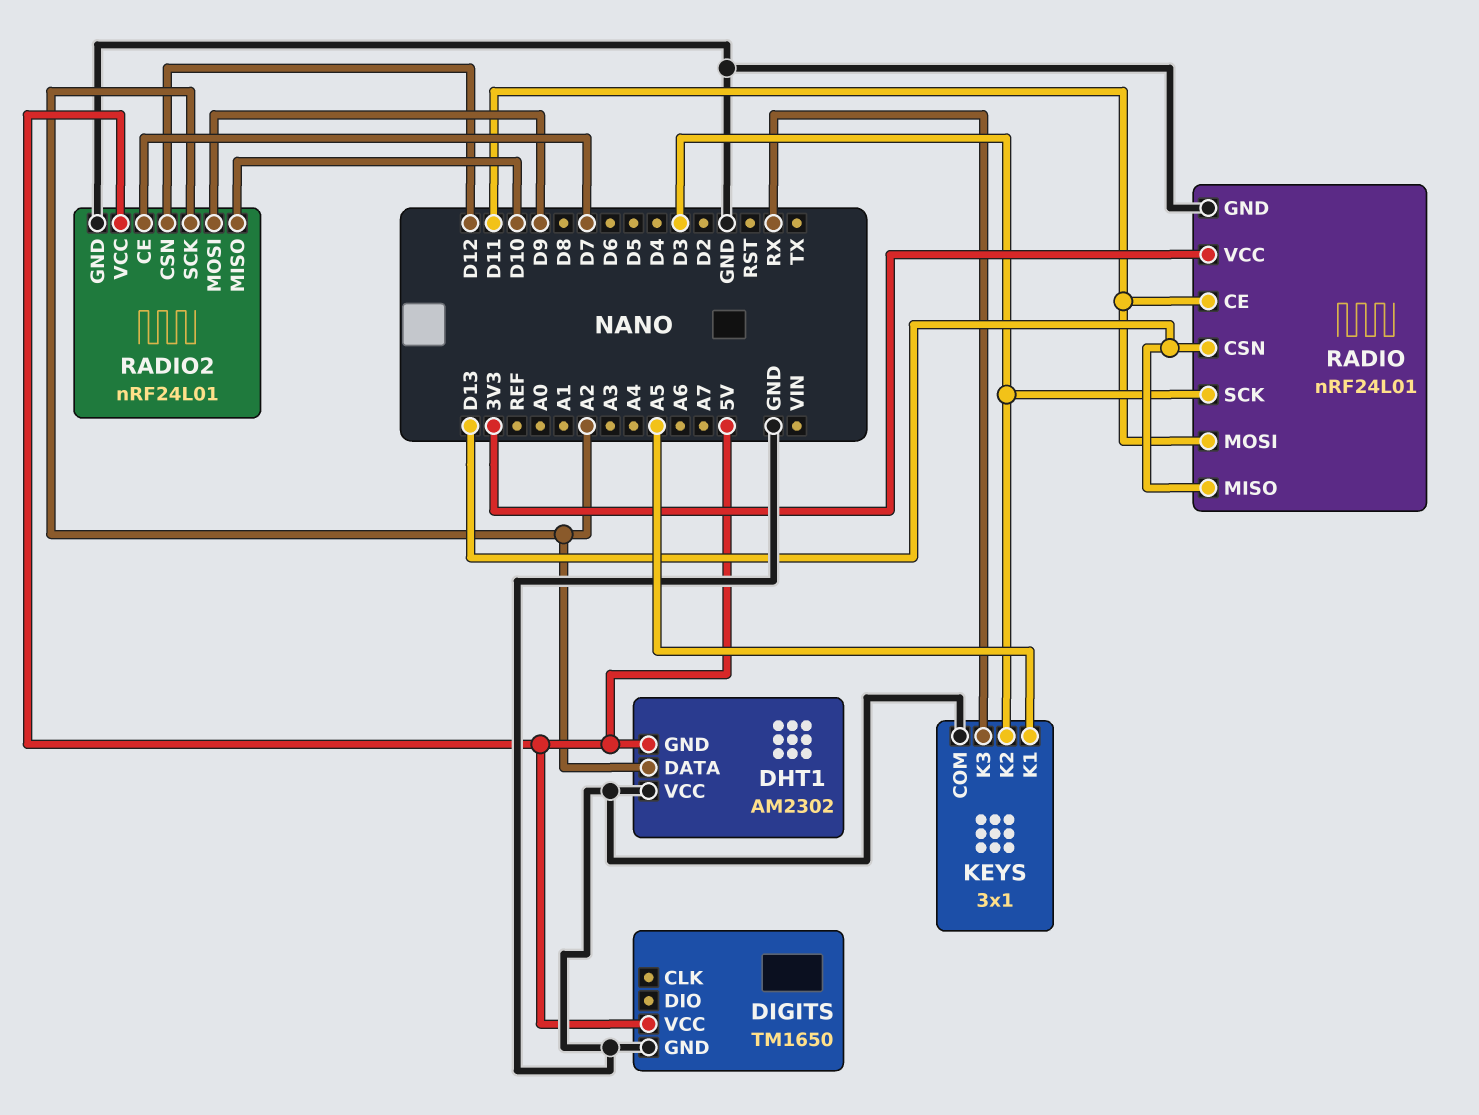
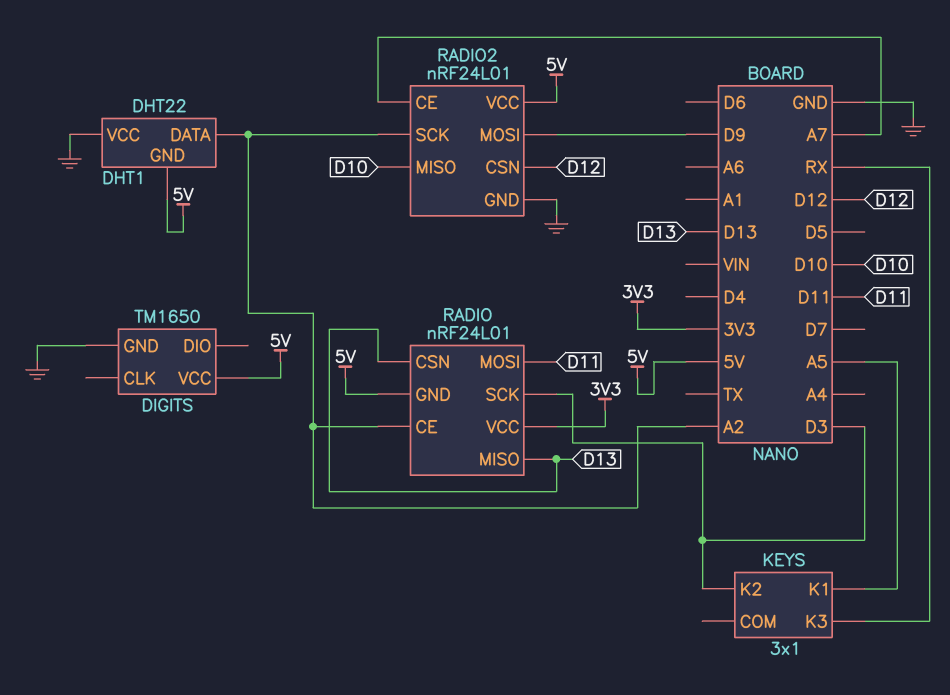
DHT1: AM2302 -> DHT22
KEYS pin COM: GND -> none
RADIO pin CE: D11 -> A2
RADIO pin GND: GND -> 5V
RADIO2 pin CE: D7 -> A7

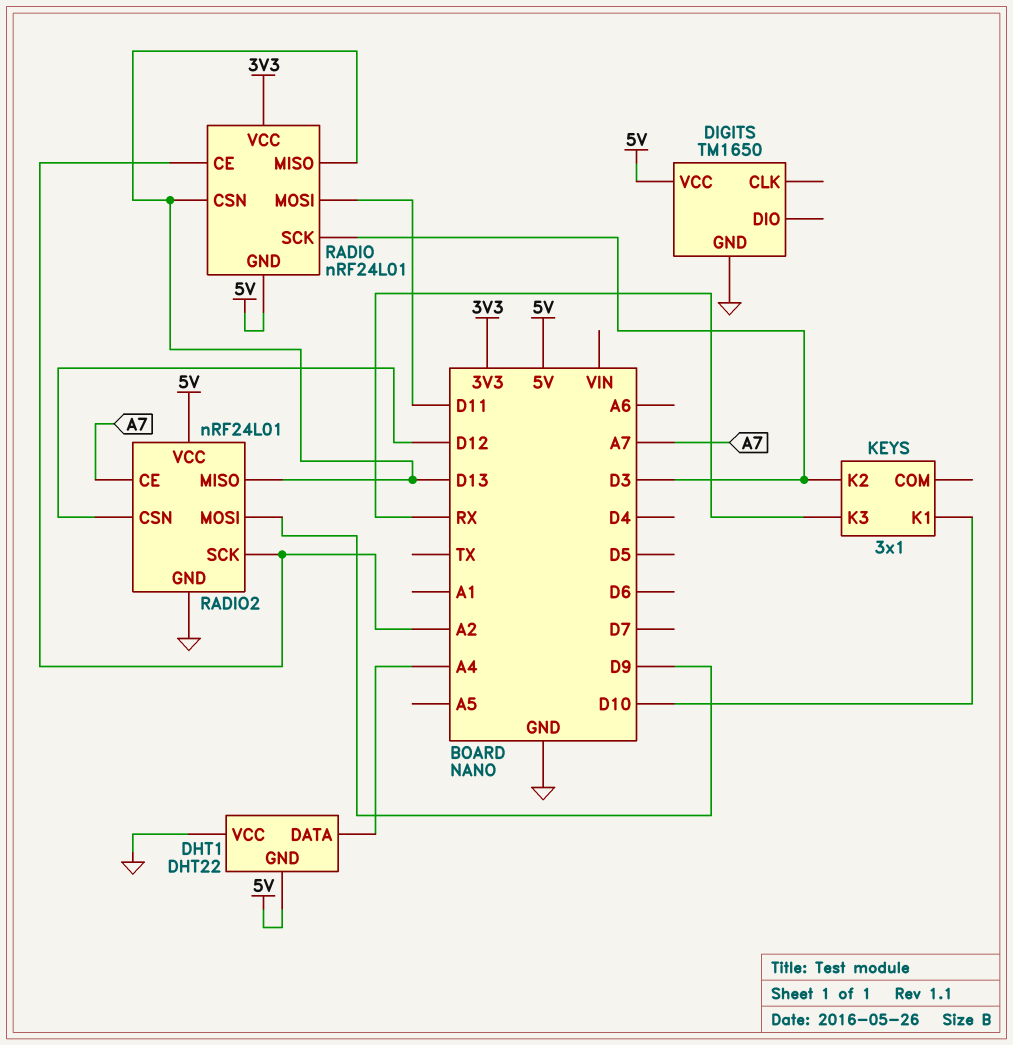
DHT1 pin DATA: A2 -> A4
KEYS pin K1: A5 -> D10
RADIO2 pin MISO: D10 -> D13

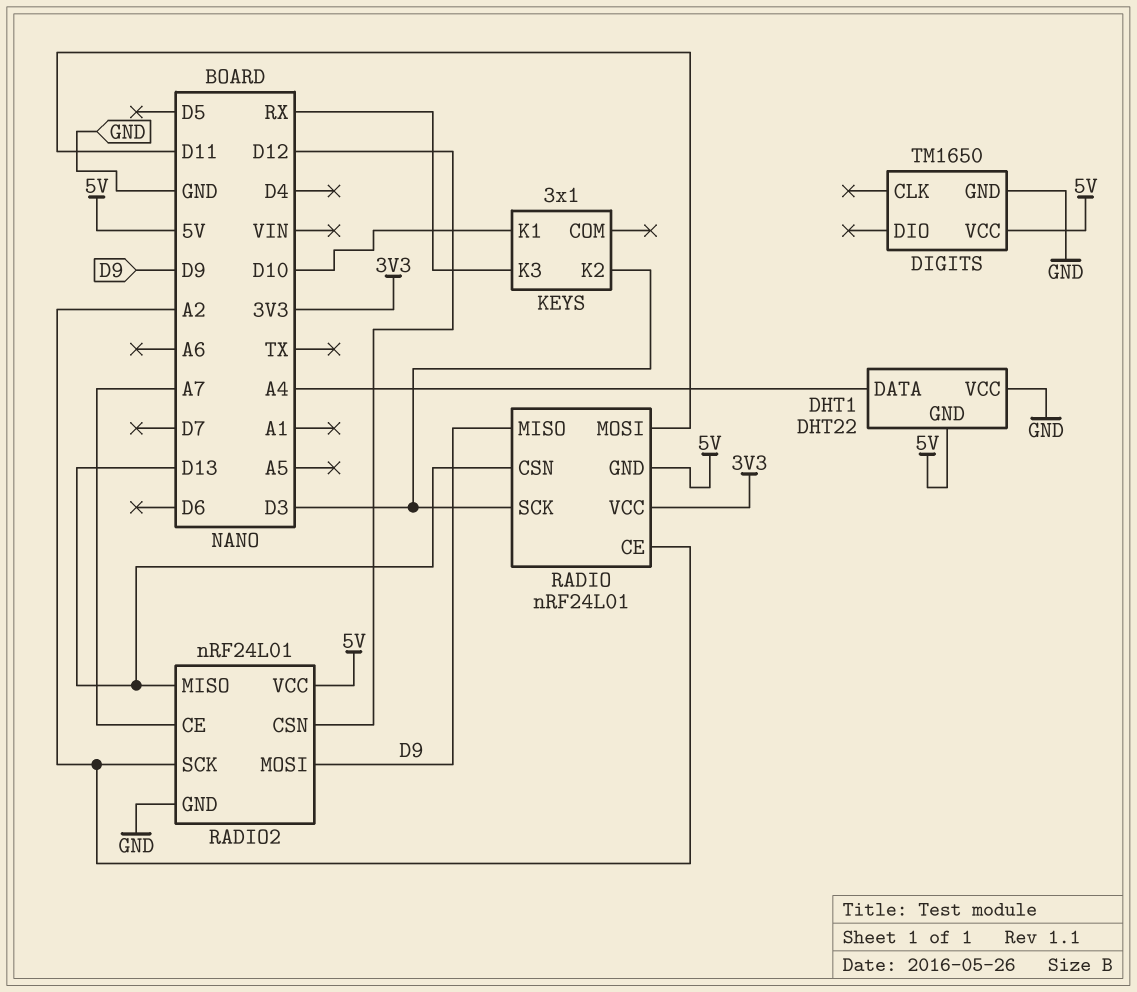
RADIO pin MISO: D13 -> D9

